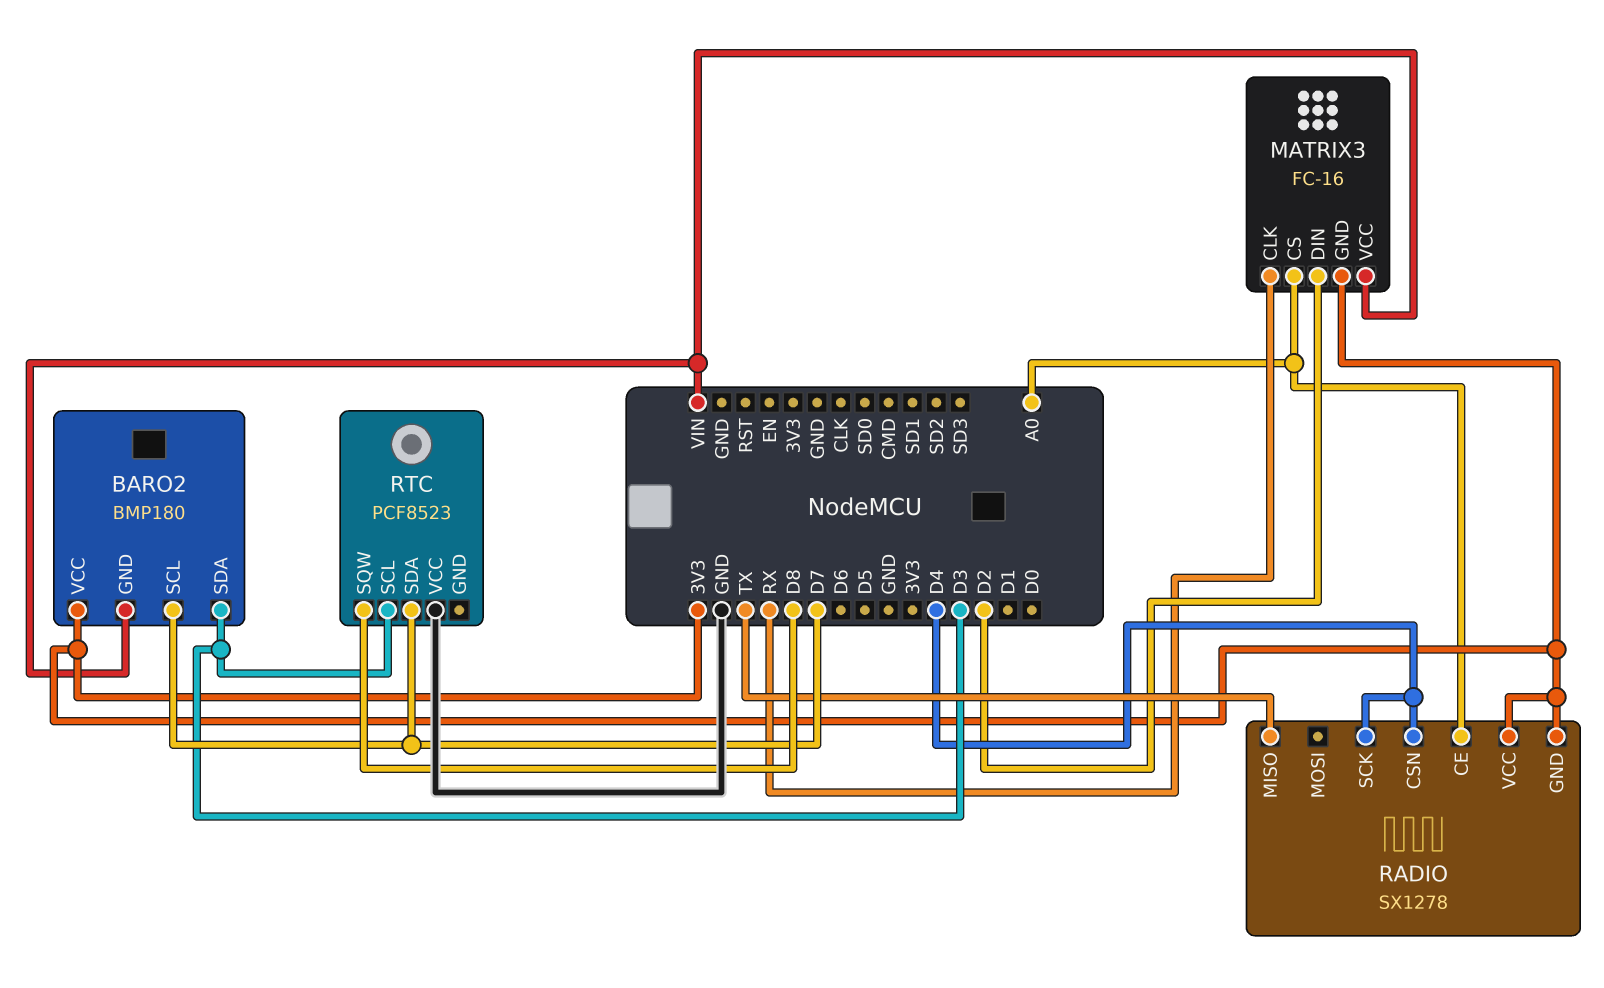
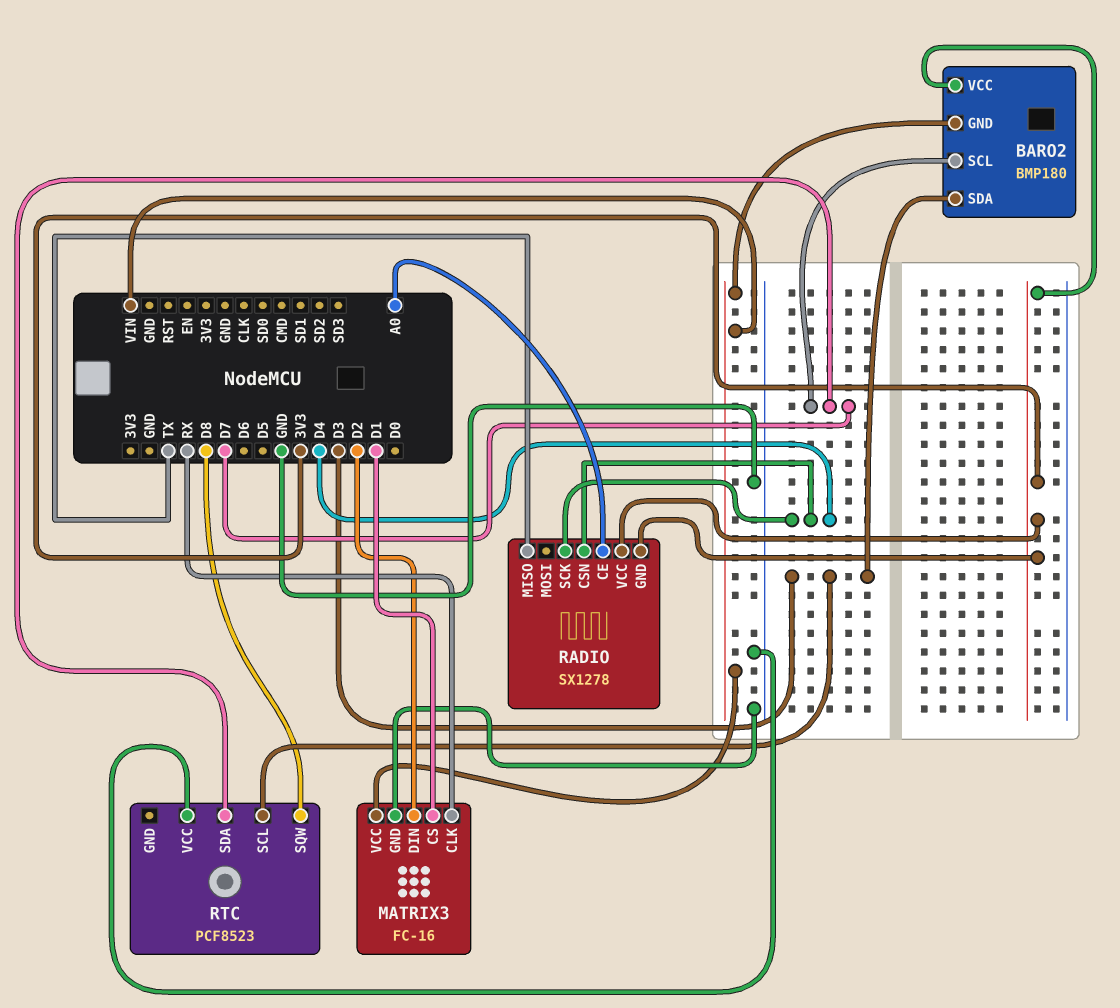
MATRIX3 pin CS: A0 -> D1
MATRIX3 pin GND: 3V3 -> GND

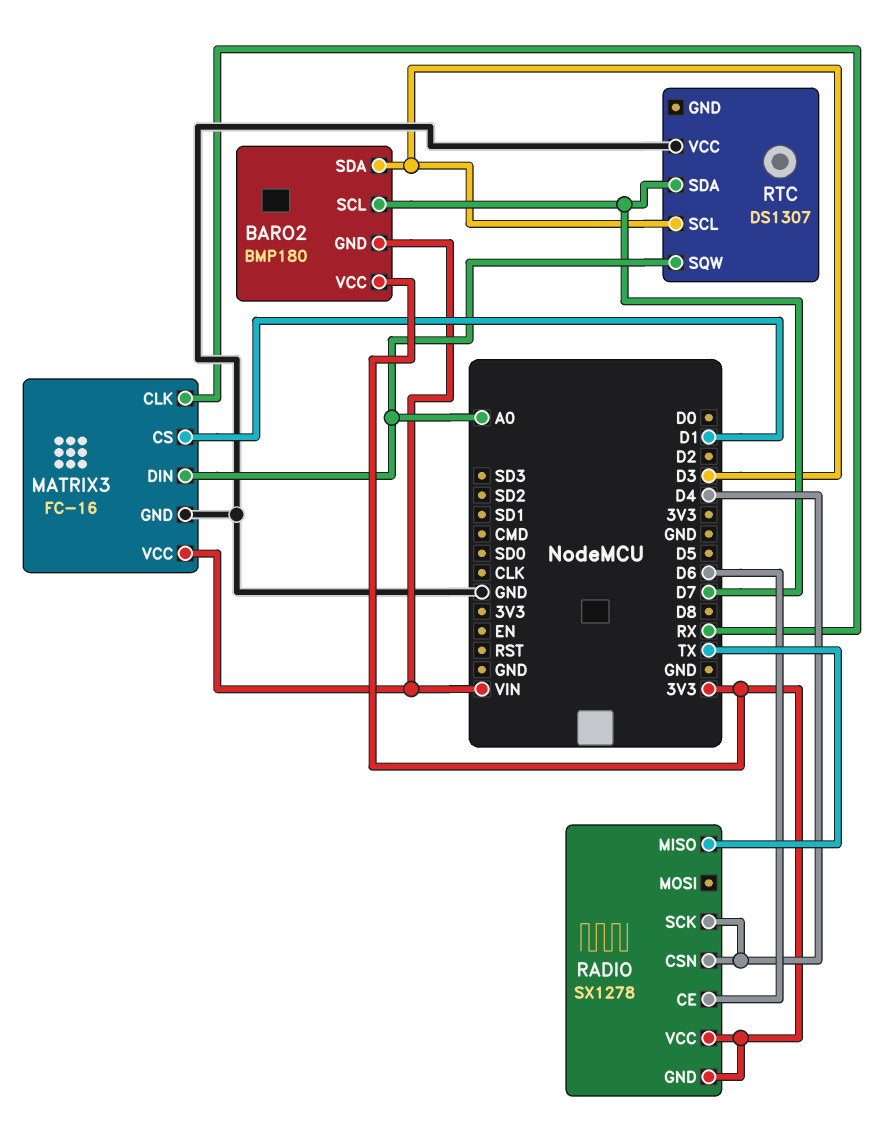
MATRIX3 pin DIN: D2 -> A0
RADIO pin CE: A0 -> D6
RTC: PCF8523 -> DS1307
RTC pin SQW: D8 -> A0

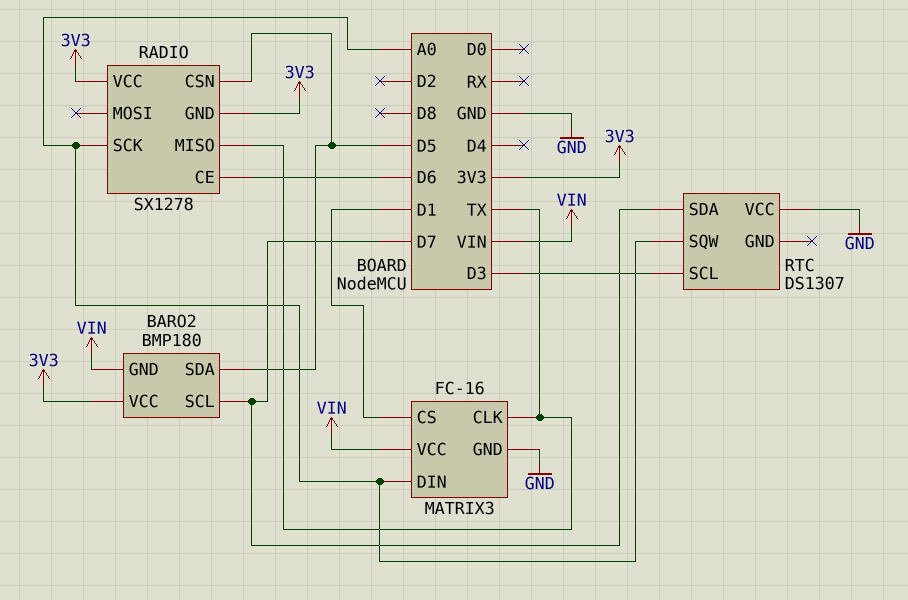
BARO2 pin SDA: D3 -> D5
MATRIX3 pin CLK: RX -> TX
RADIO pin CSN: D4 -> D5
RADIO pin SCK: D4 -> A0

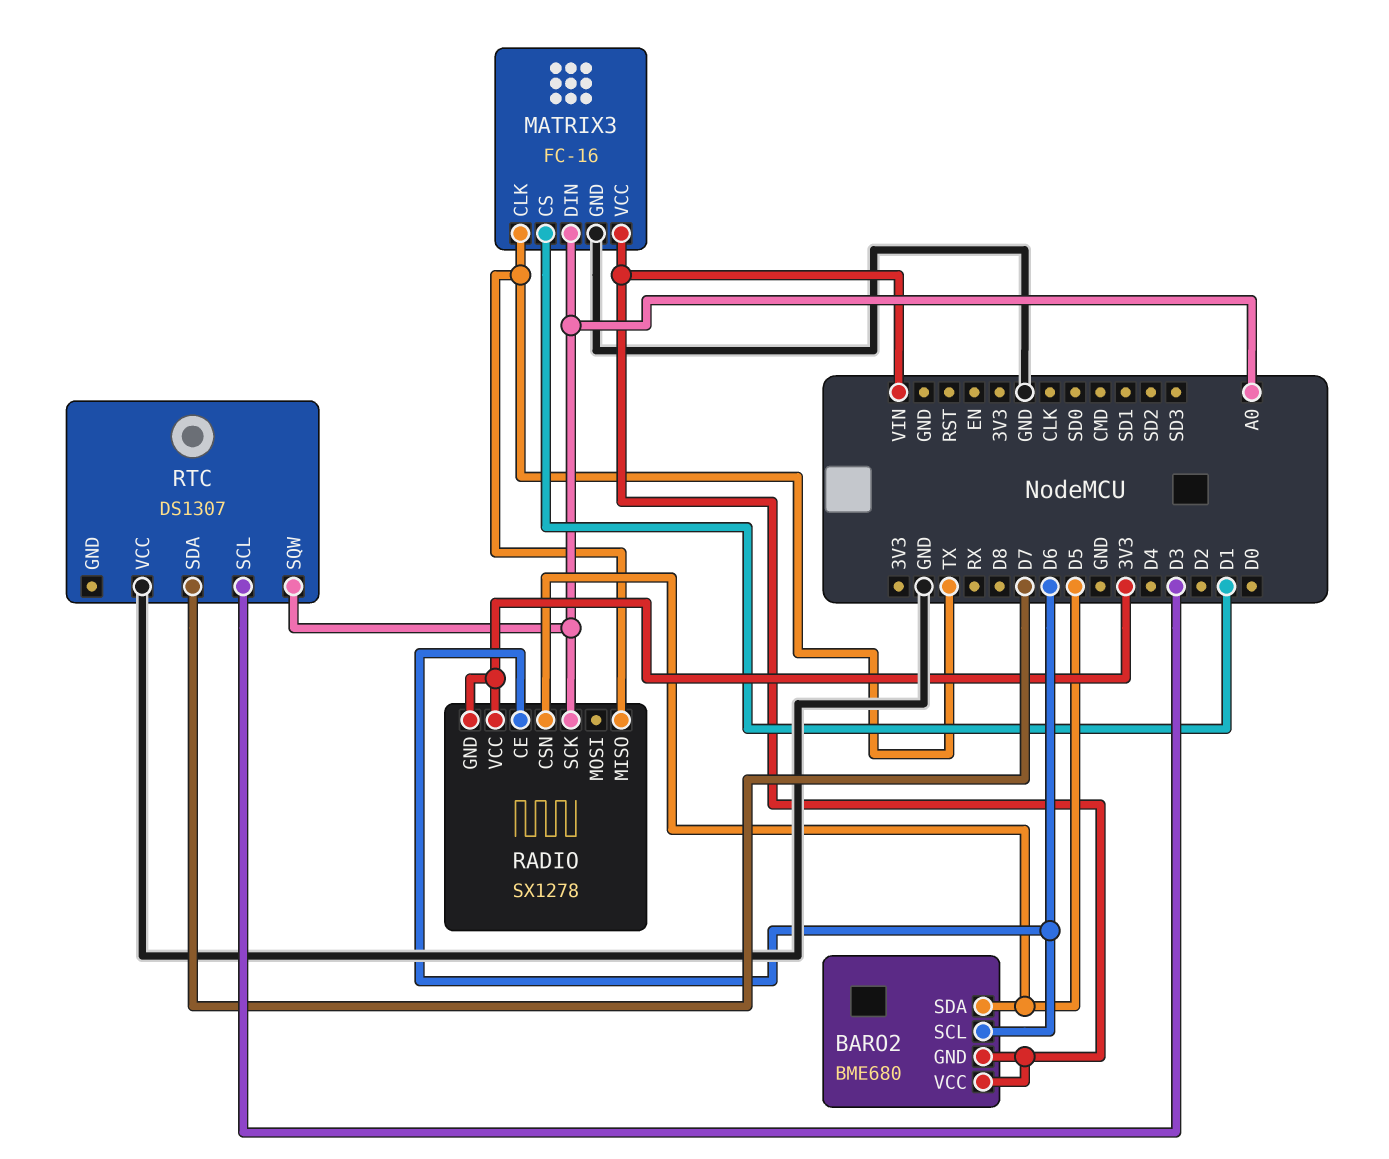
BARO2: BMP180 -> BME680
BARO2 pin SCL: D7 -> D6
BARO2 pin VCC: 3V3 -> VIN

